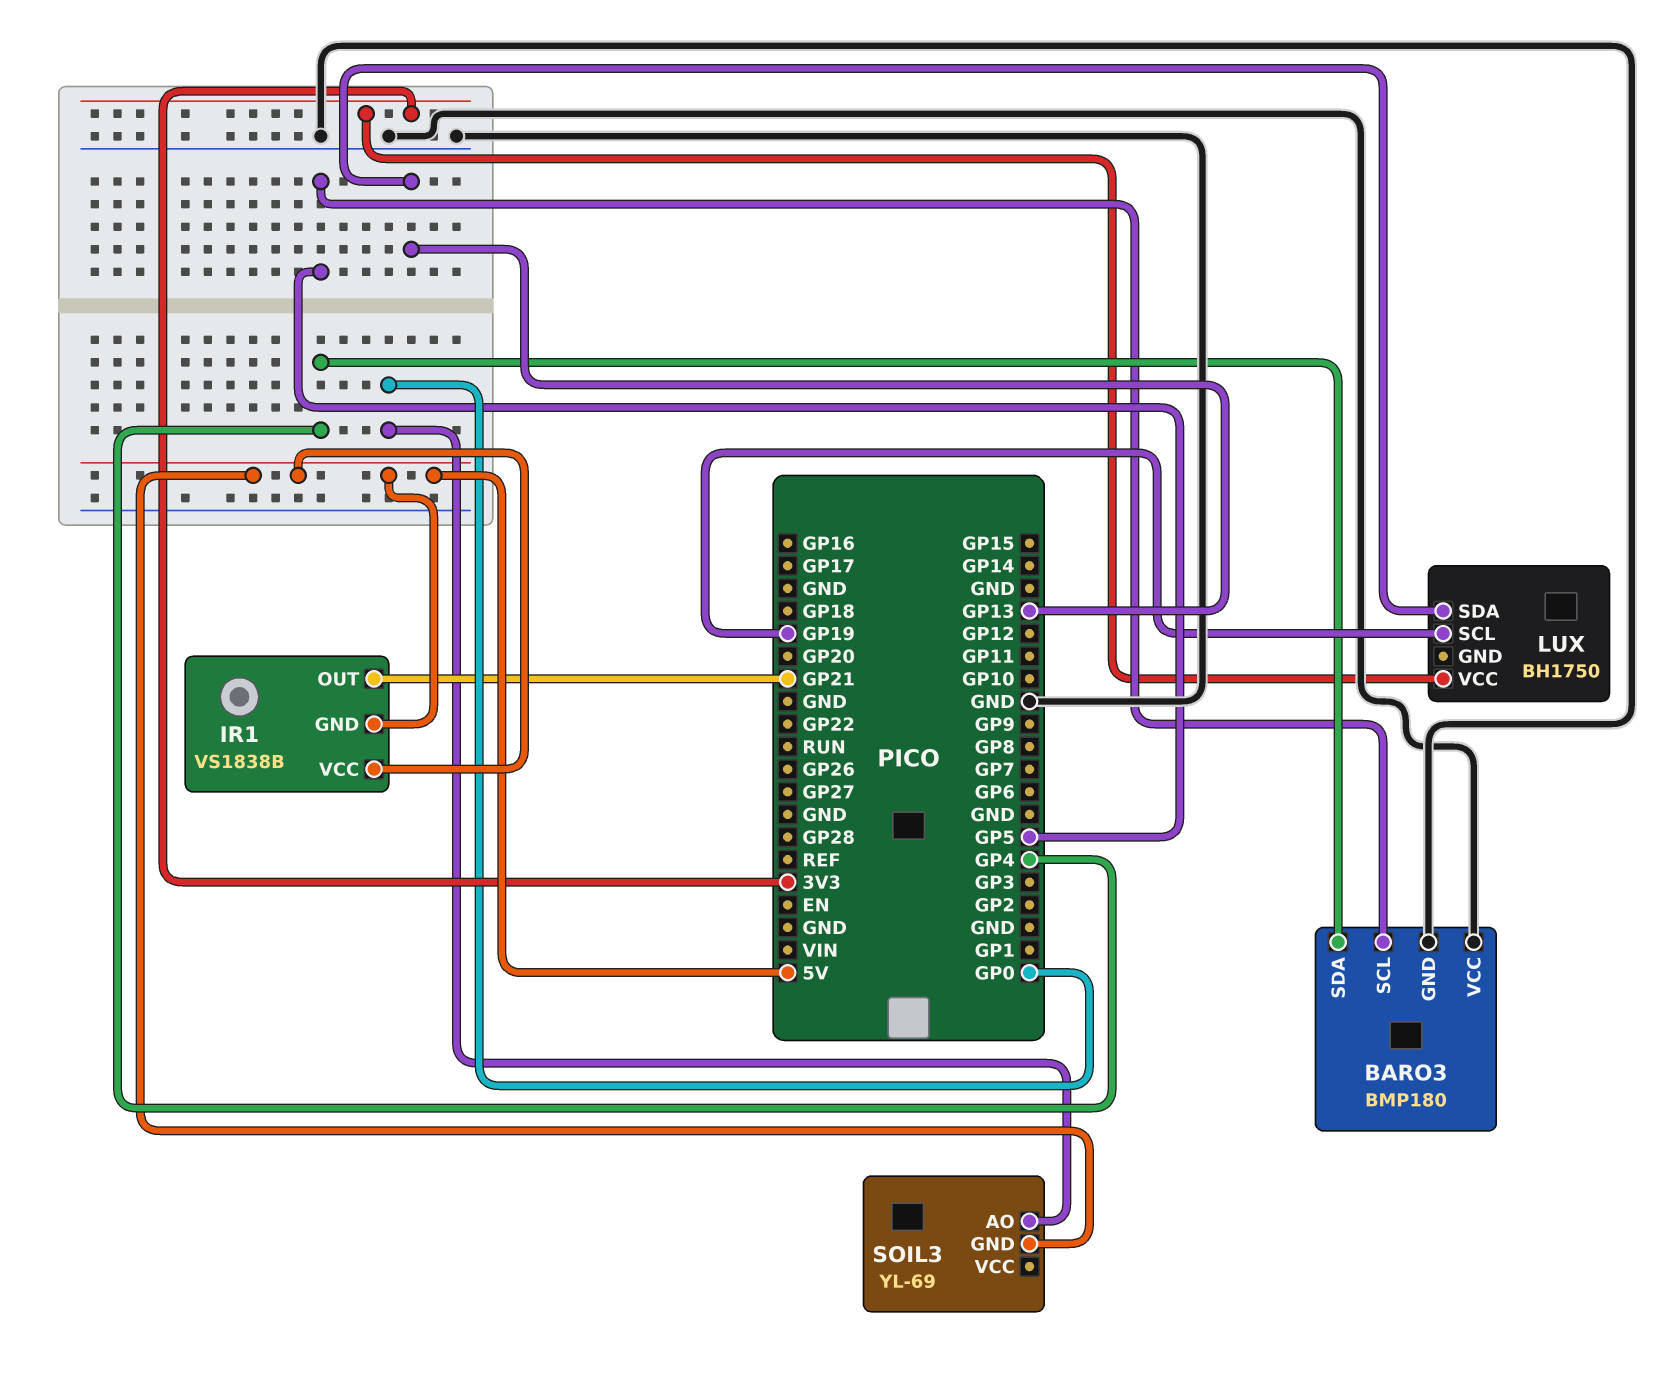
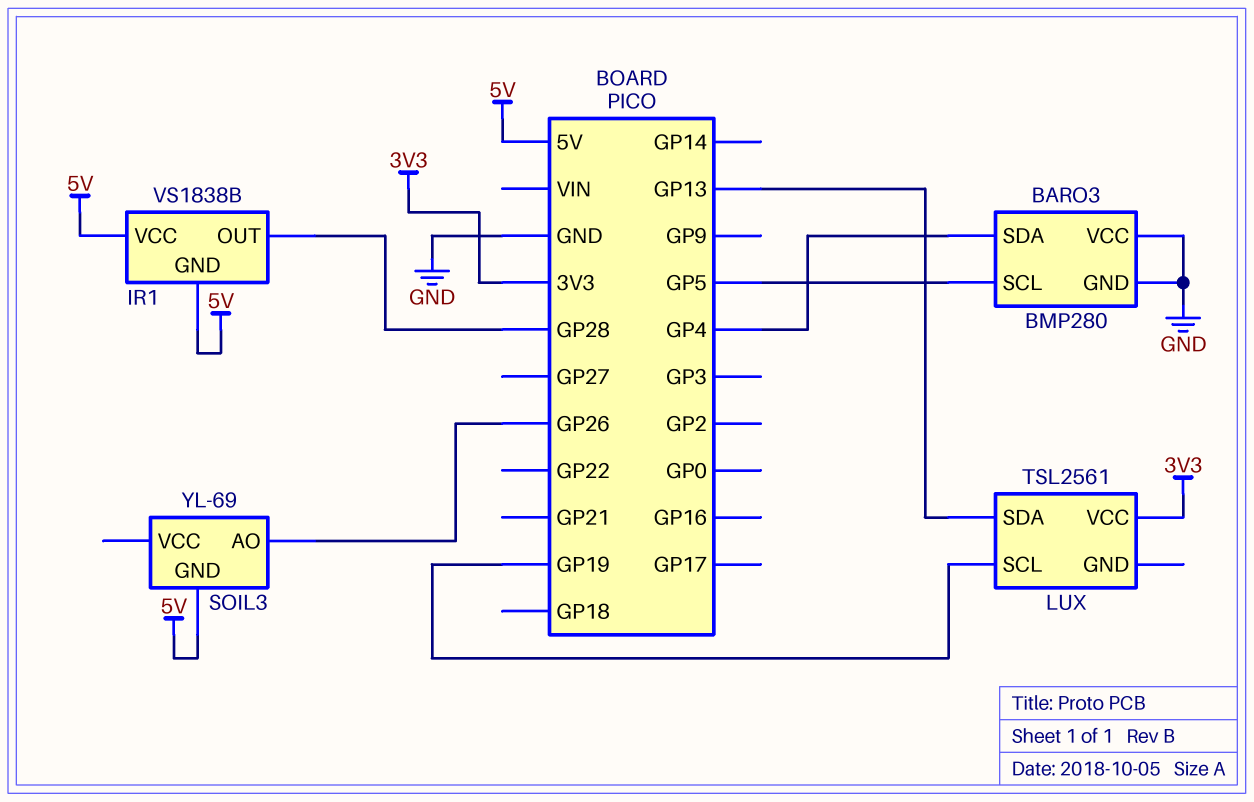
BARO3: BMP180 -> BMP280
IR1 pin OUT: GP21 -> GP28
LUX: BH1750 -> TSL2561
SOIL3 pin AO: GP0 -> GP26

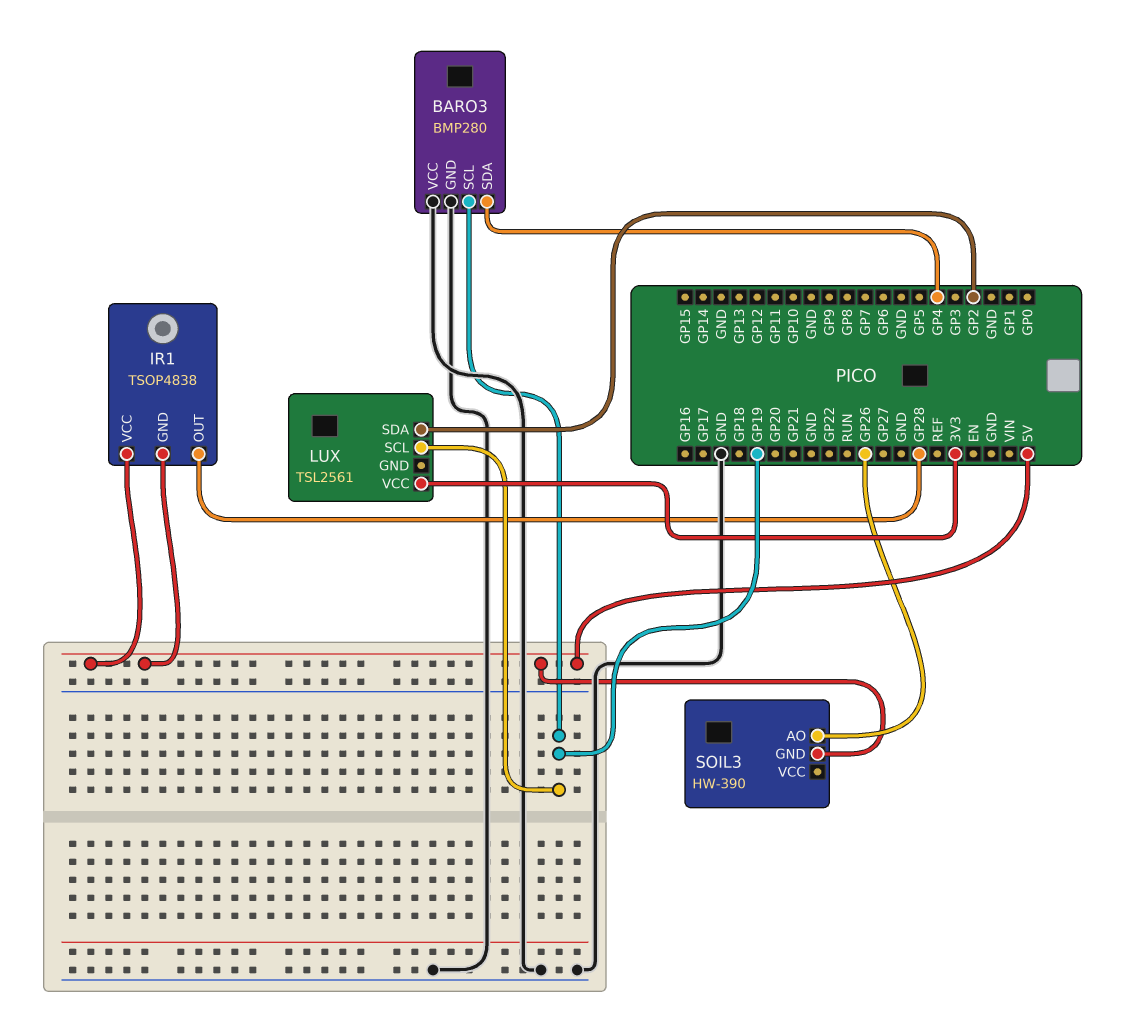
BARO3 pin SCL: GP5 -> GP19
IR1: VS1838B -> TSOP4838
LUX pin SDA: GP13 -> GP2
SOIL3: YL-69 -> HW-390

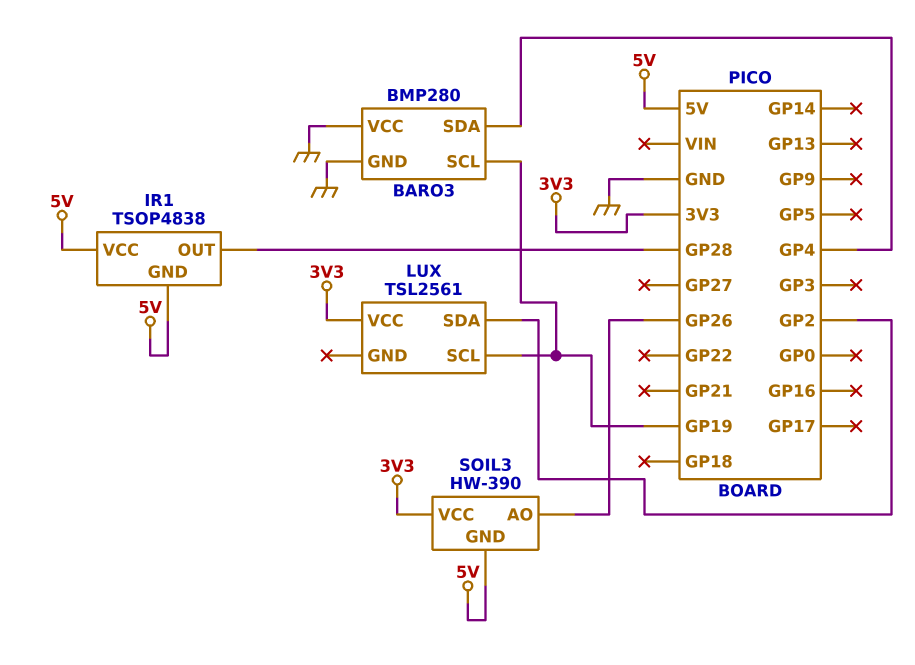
SOIL3 pin VCC: none -> 3V3

